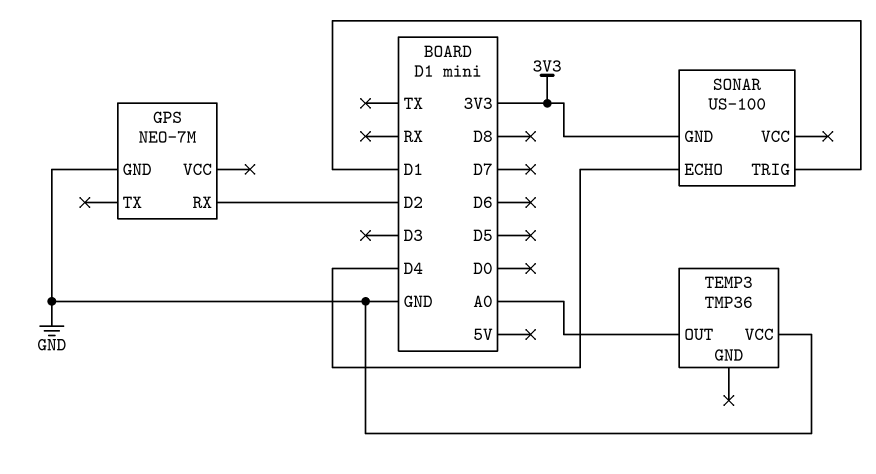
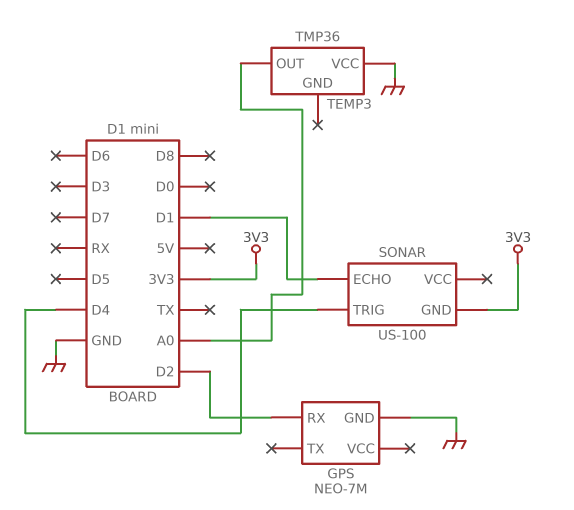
SONAR pin ECHO: D4 -> D1
SONAR pin TRIG: D1 -> D4

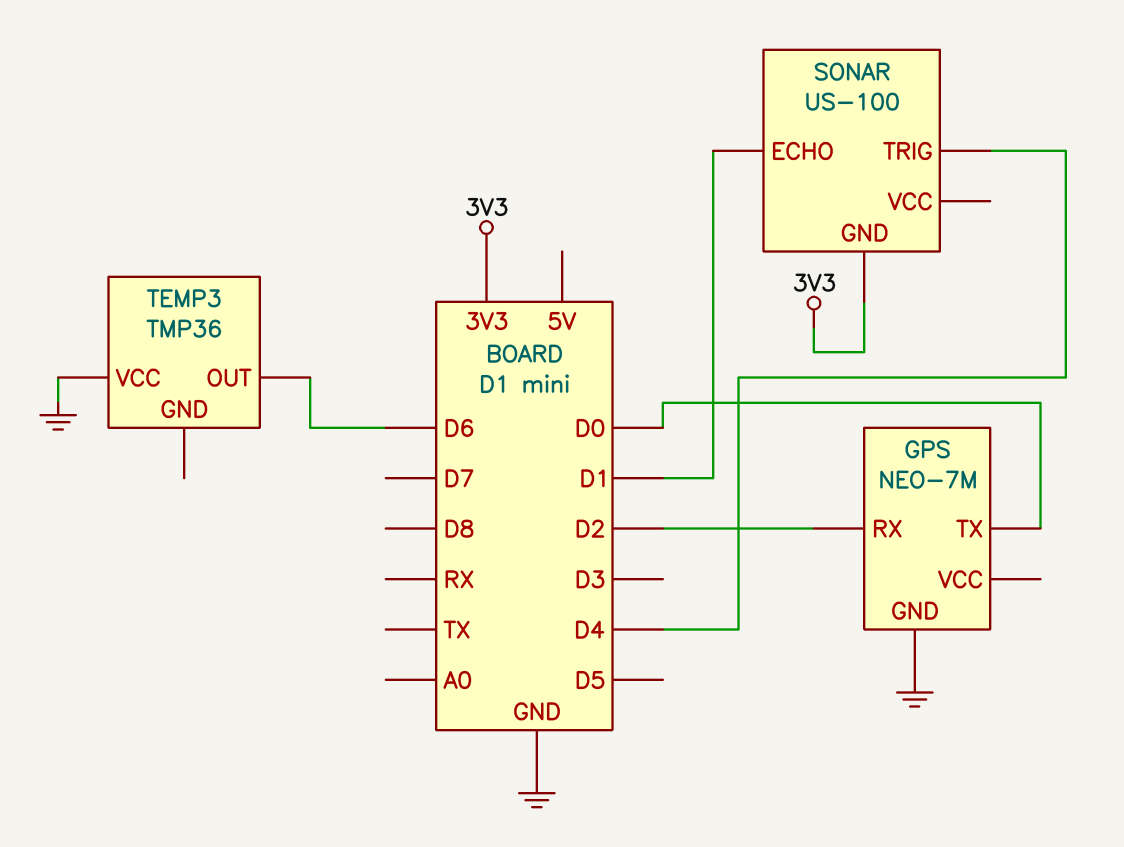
GPS pin TX: none -> D0
TEMP3 pin OUT: A0 -> D6

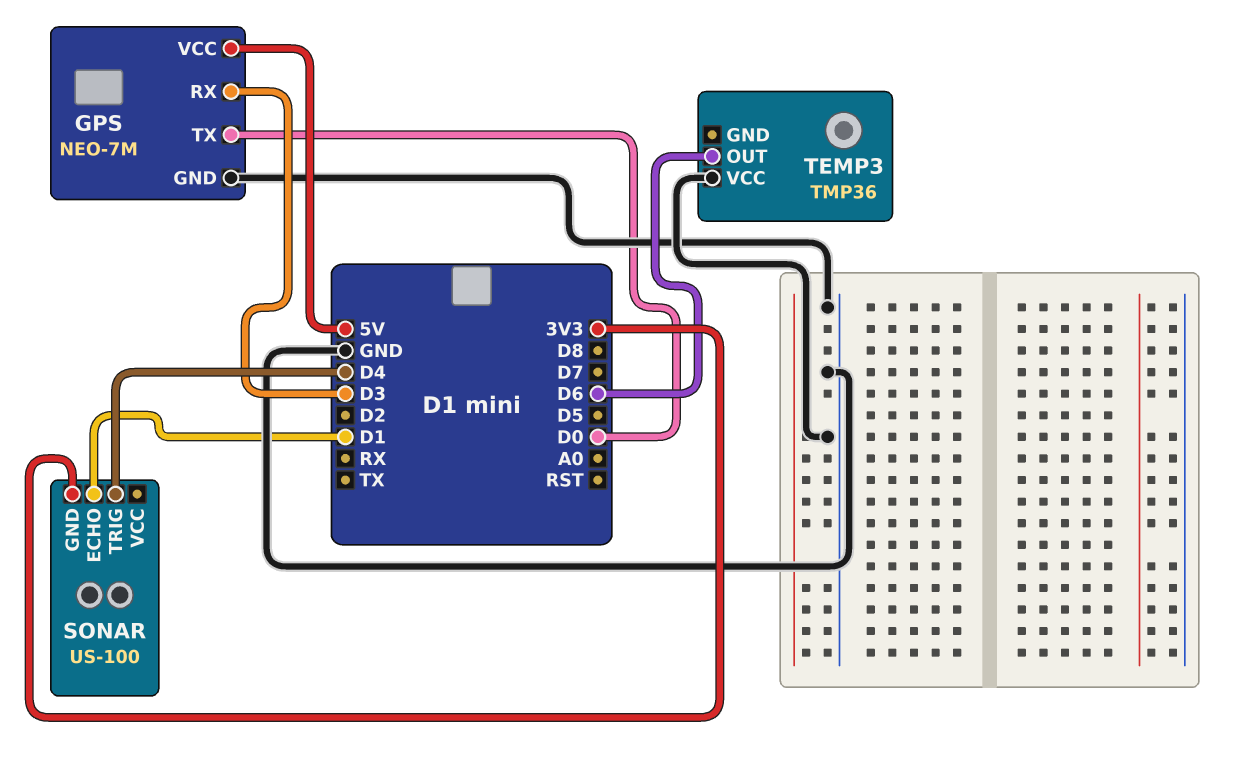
GPS pin RX: D2 -> D3
GPS pin VCC: none -> 5V

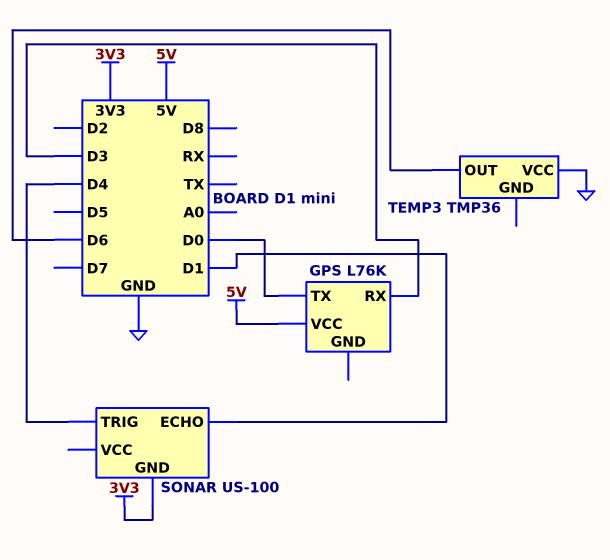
GPS: NEO-7M -> L76K
GPS pin GND: GND -> none

